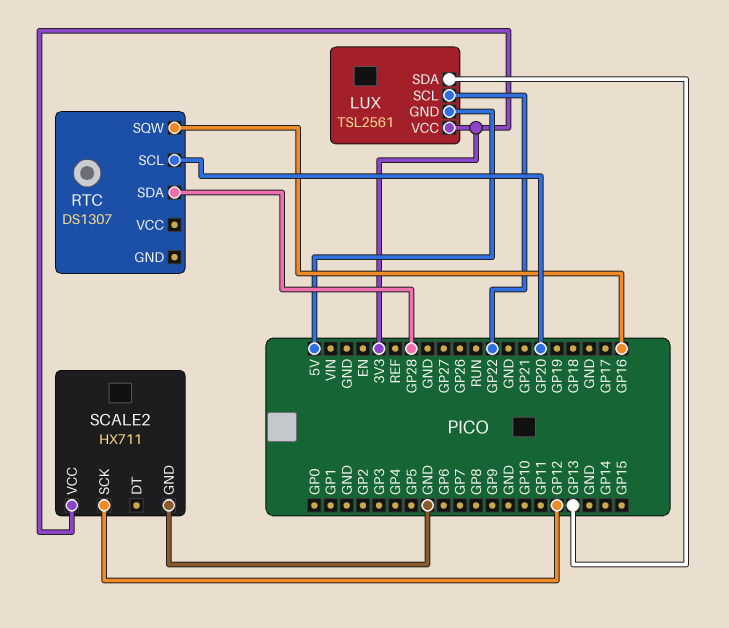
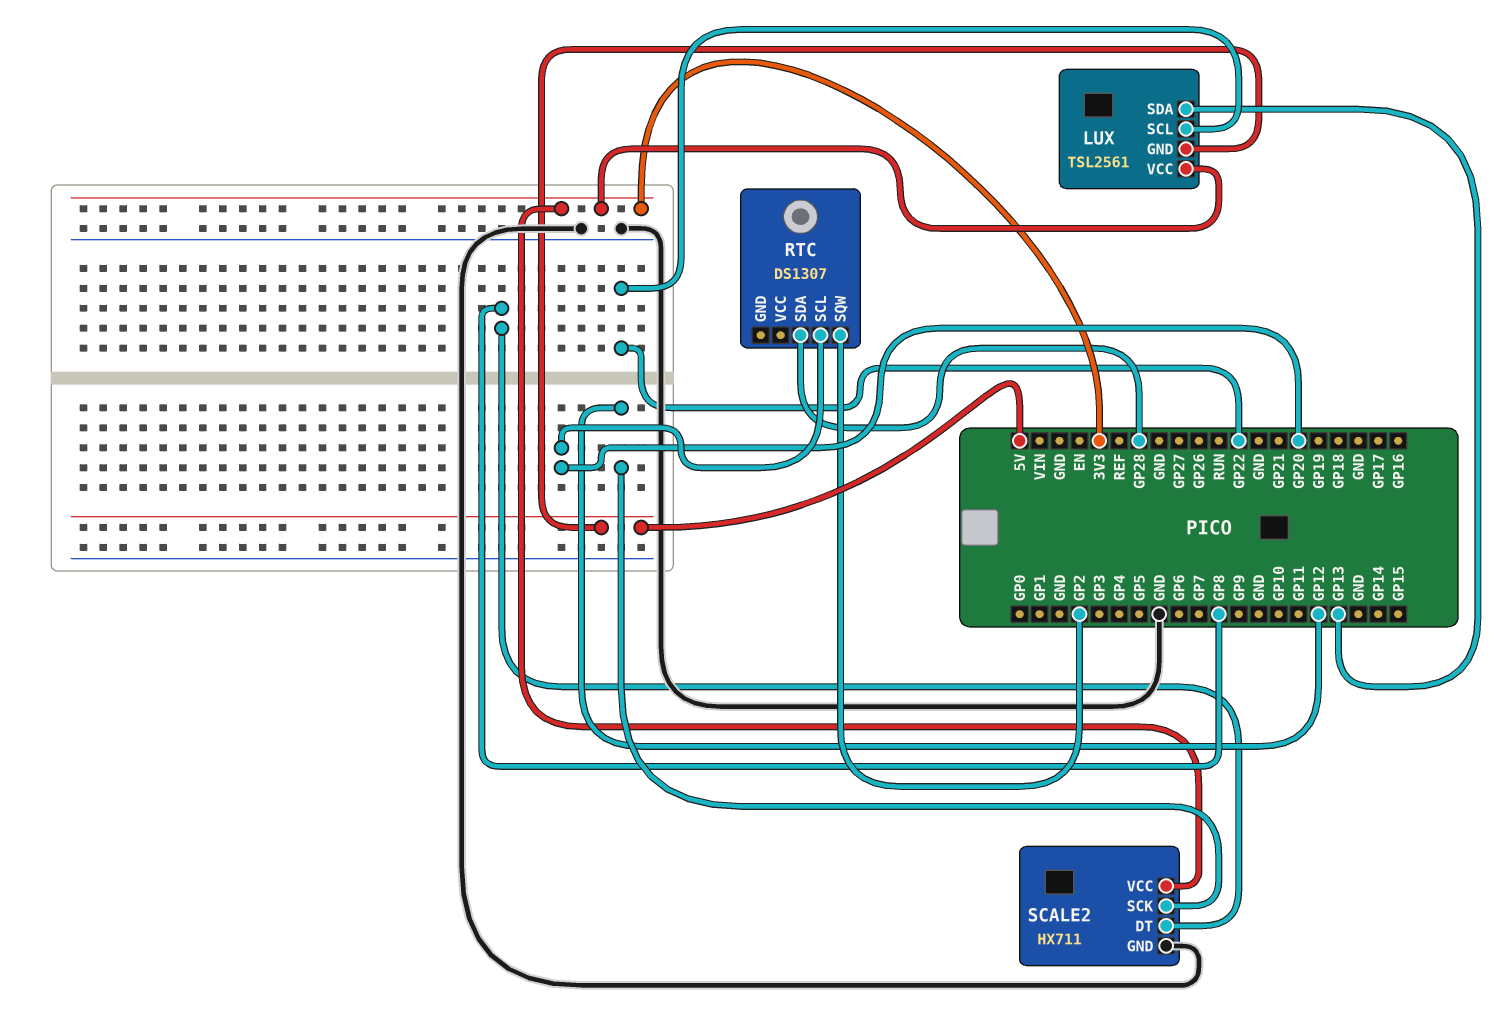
RTC pin SQW: GP16 -> GP2
SCALE2 pin DT: none -> GP8

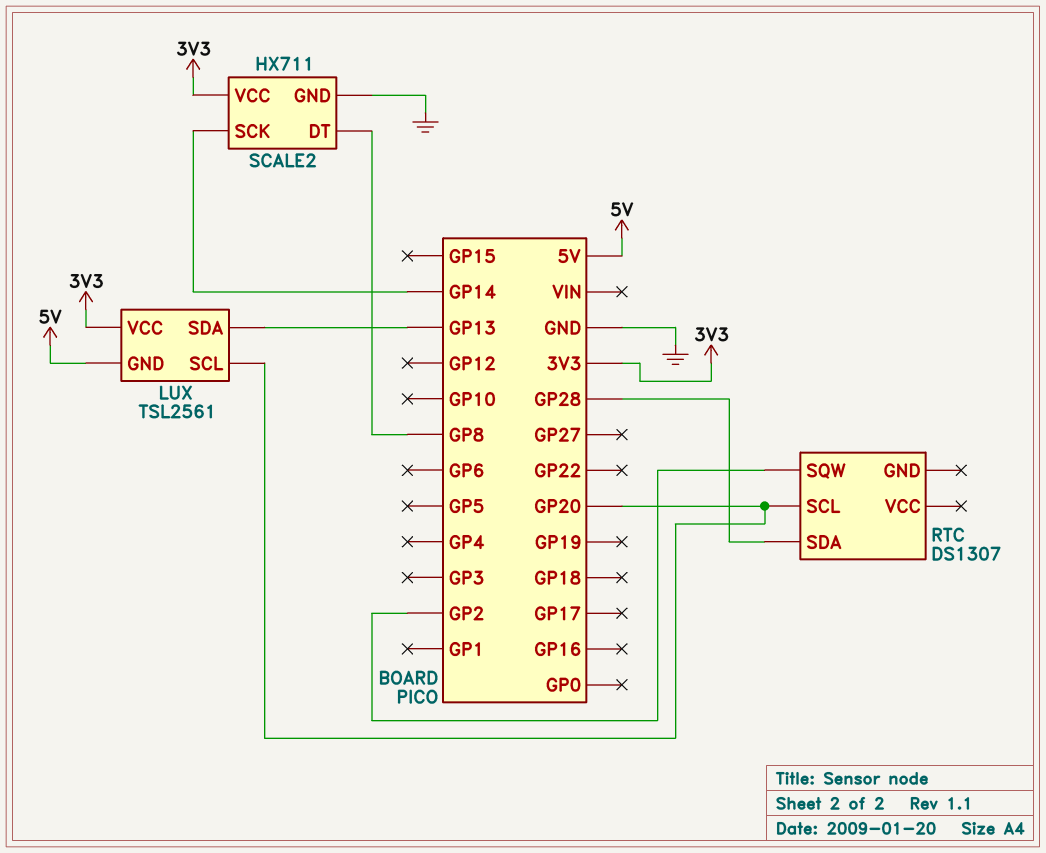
LUX pin SCL: GP22 -> GP20
SCALE2 pin SCK: GP12 -> GP14

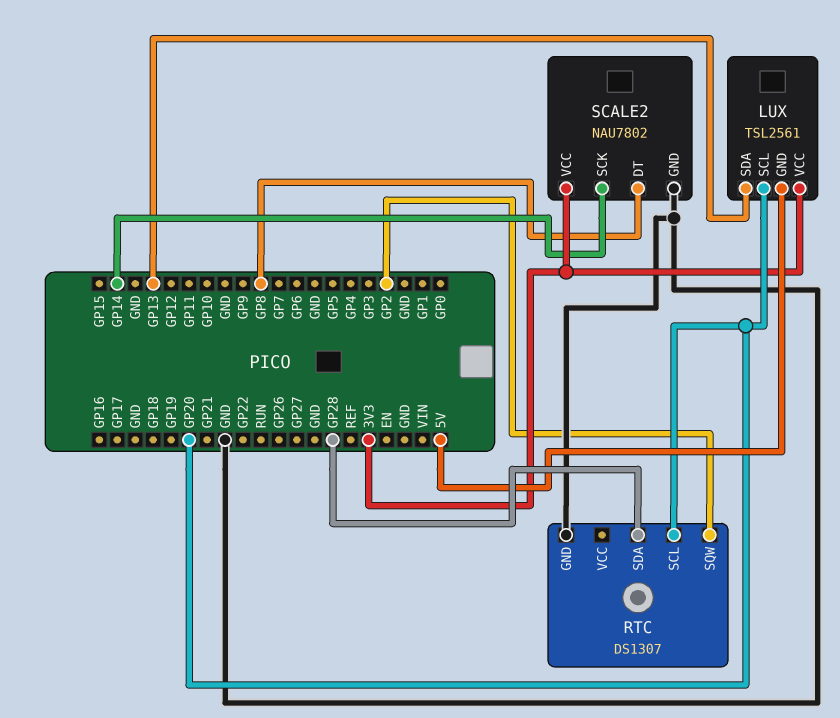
RTC pin GND: none -> GND
SCALE2: HX711 -> NAU7802

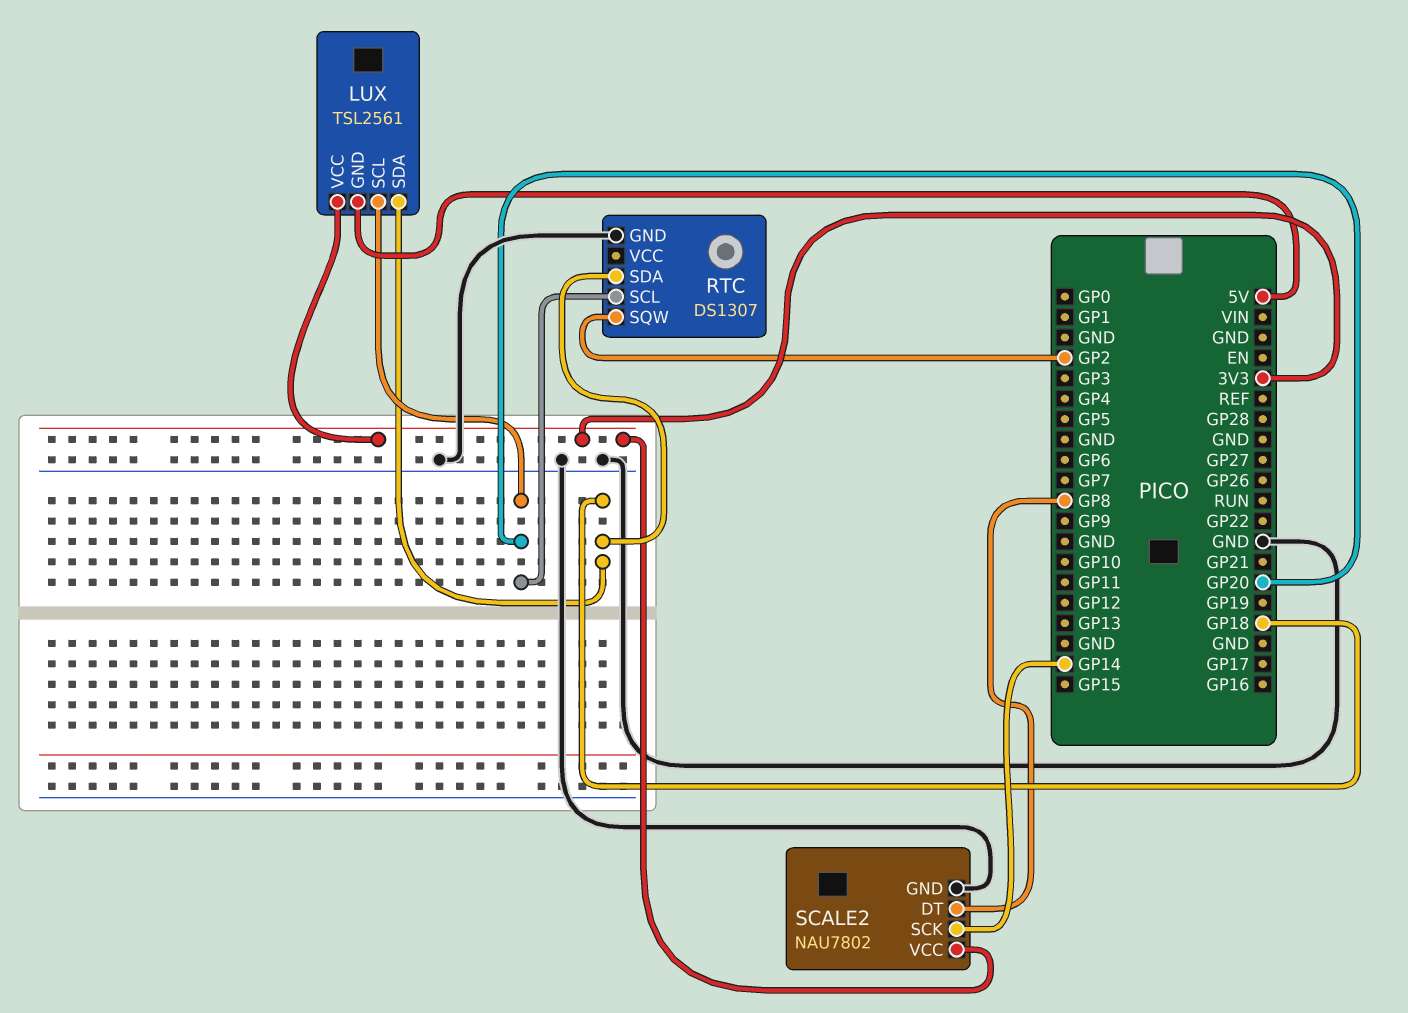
LUX pin SDA: GP13 -> GP18
RTC pin SDA: GP28 -> GP18

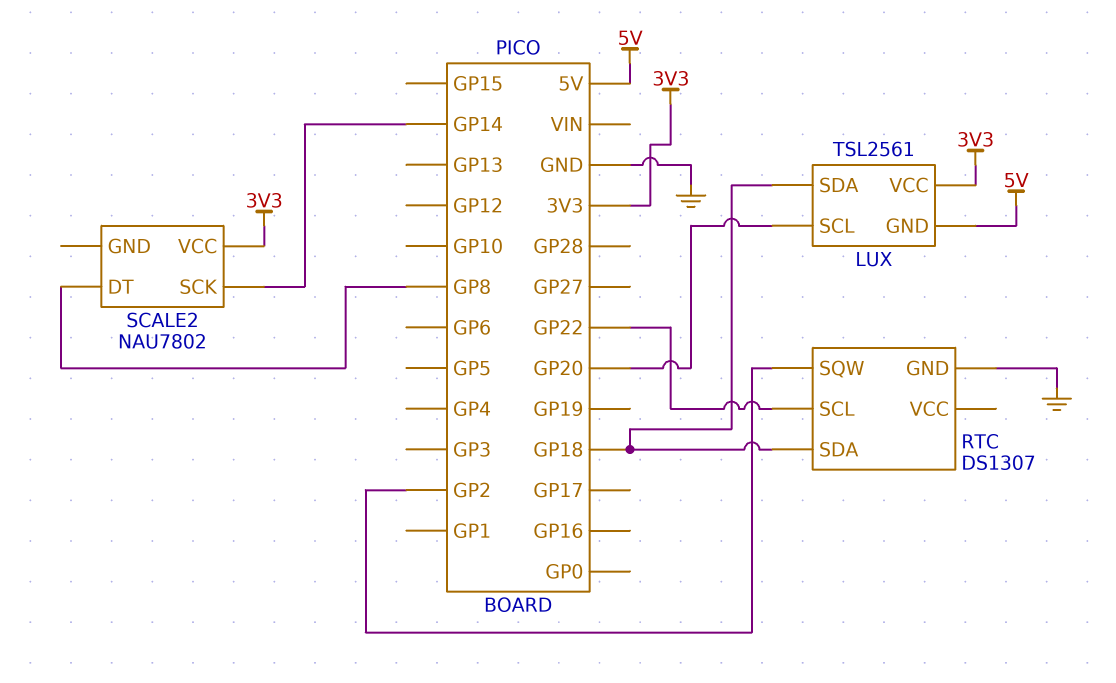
RTC pin SCL: GP20 -> GP22
SCALE2 pin GND: GND -> none

